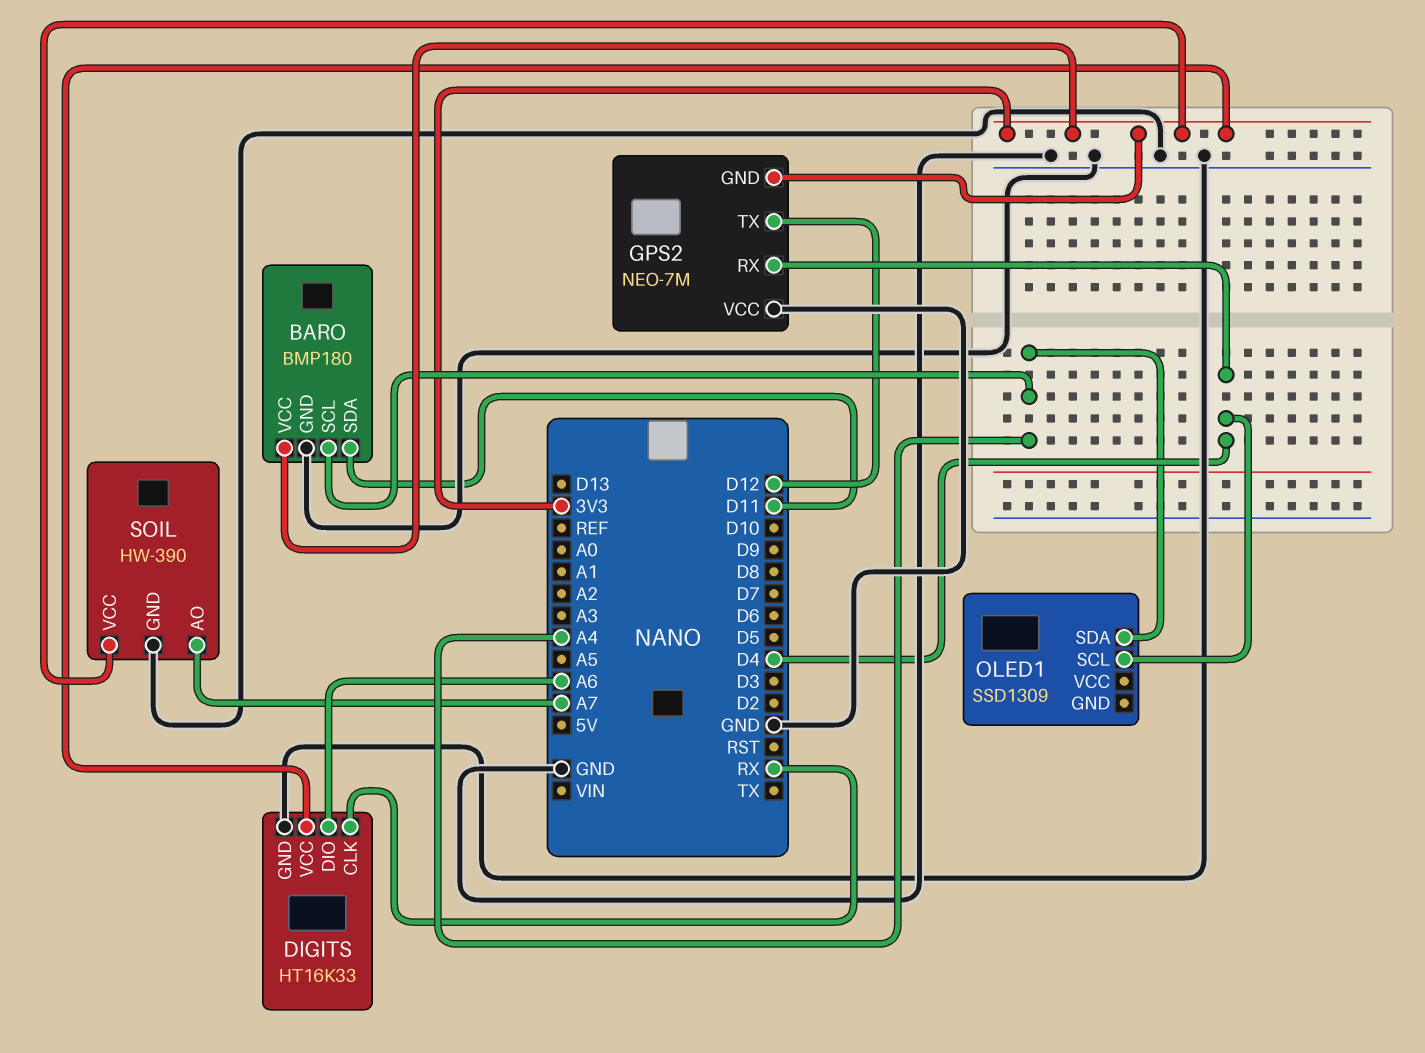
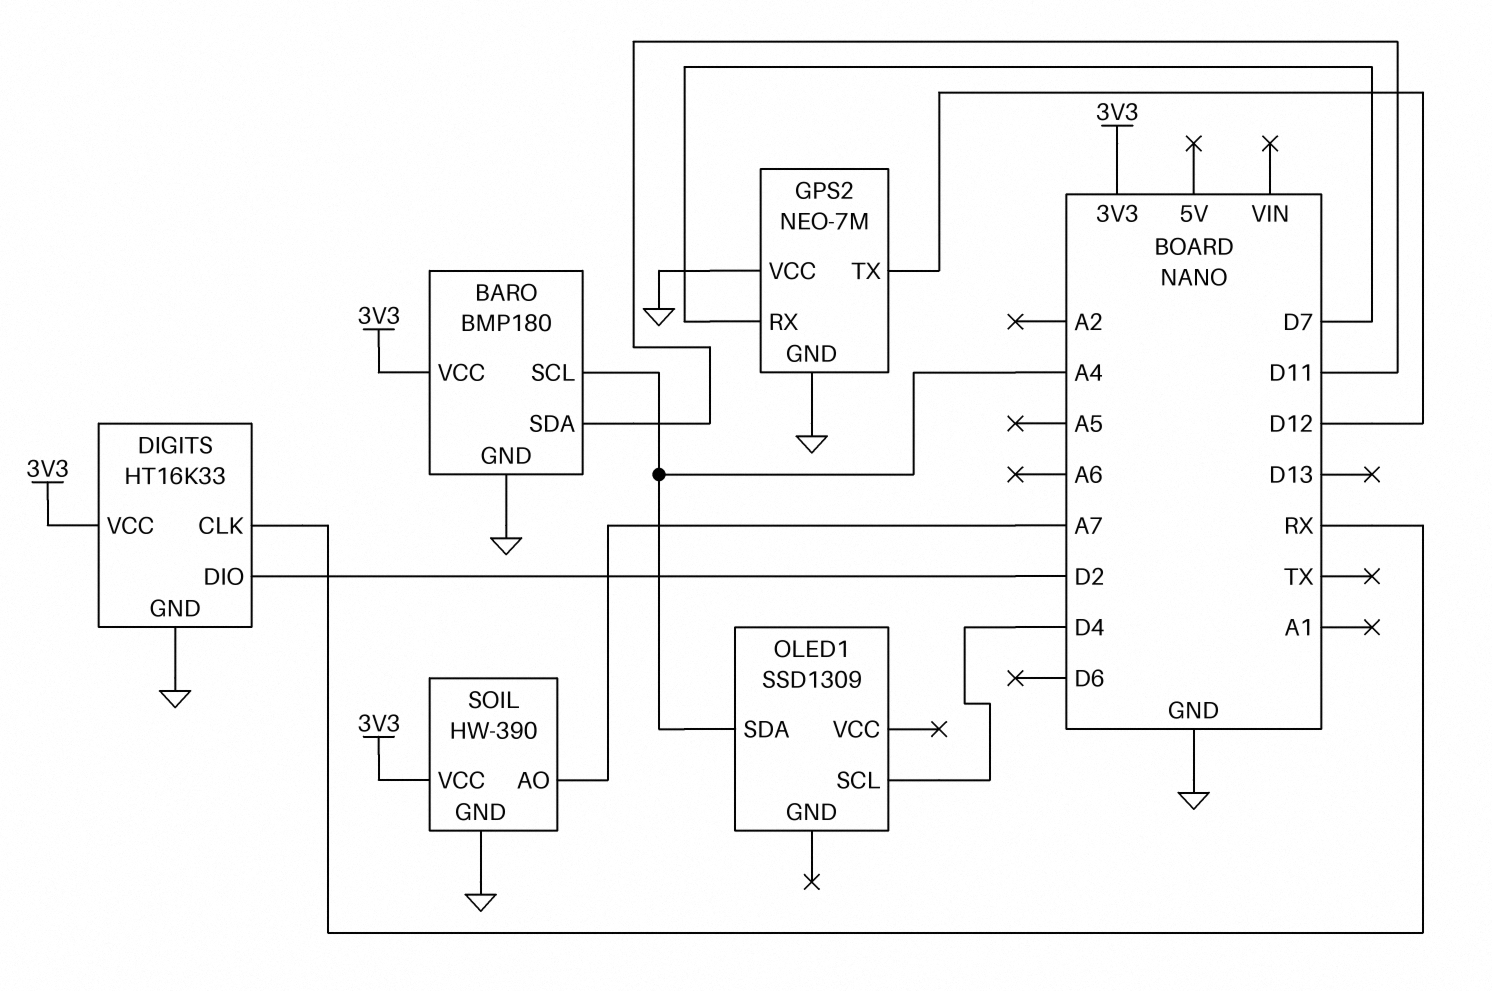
DIGITS pin DIO: A6 -> D2
GPS2 pin GND: 3V3 -> GND
GPS2 pin RX: D4 -> D7

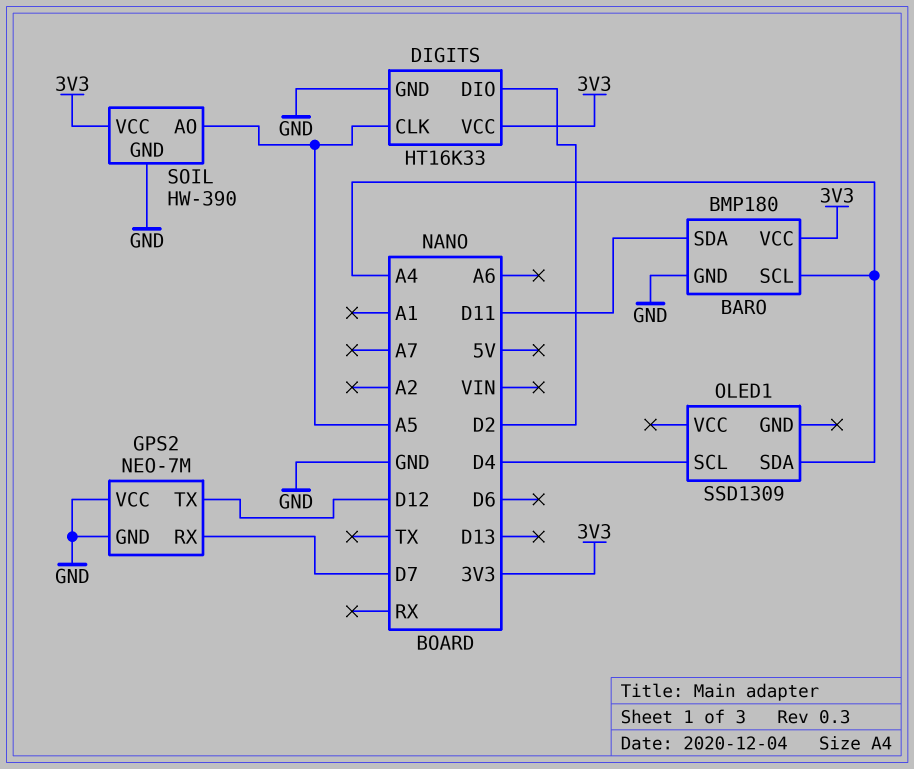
DIGITS pin CLK: RX -> A5
SOIL pin AO: A7 -> A5

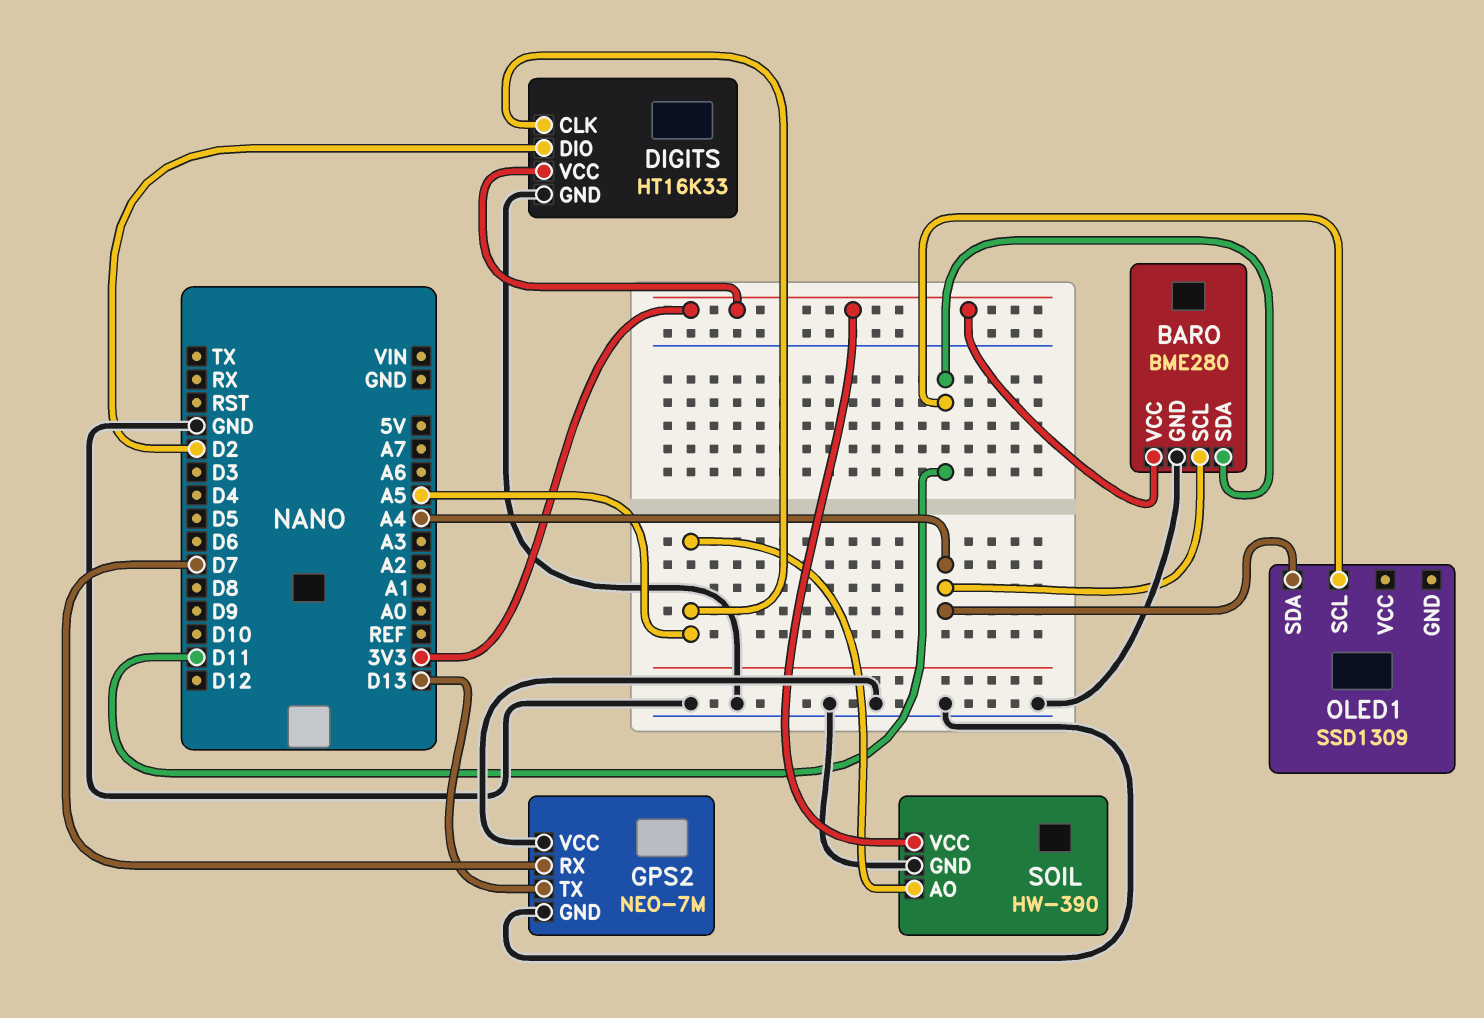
BARO: BMP180 -> BME280
GPS2 pin TX: D12 -> D13
OLED1 pin SCL: D4 -> D11

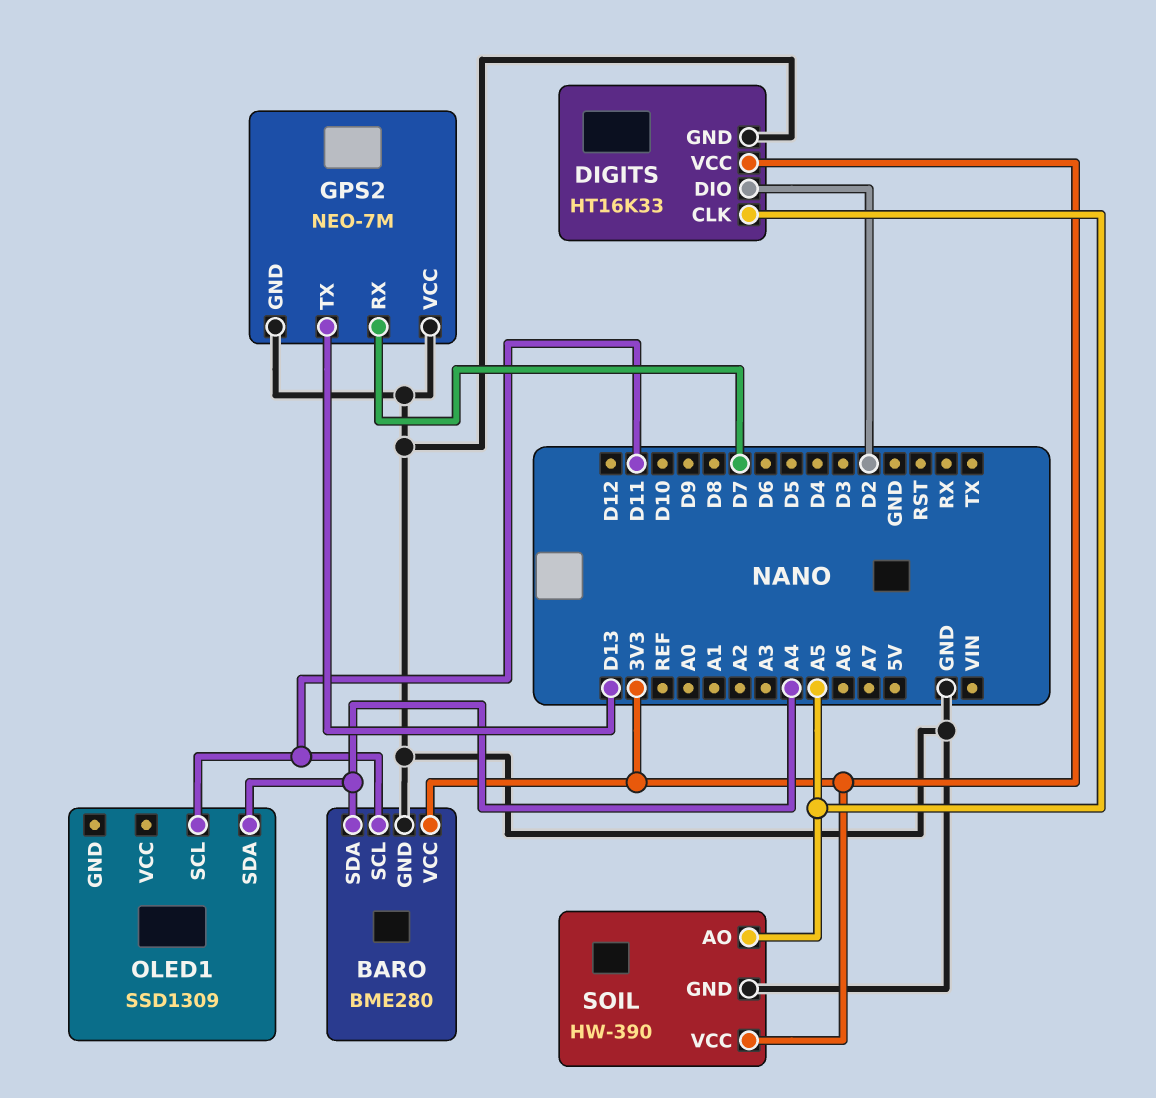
BARO pin SCL: A4 -> D11
BARO pin SDA: D11 -> A4

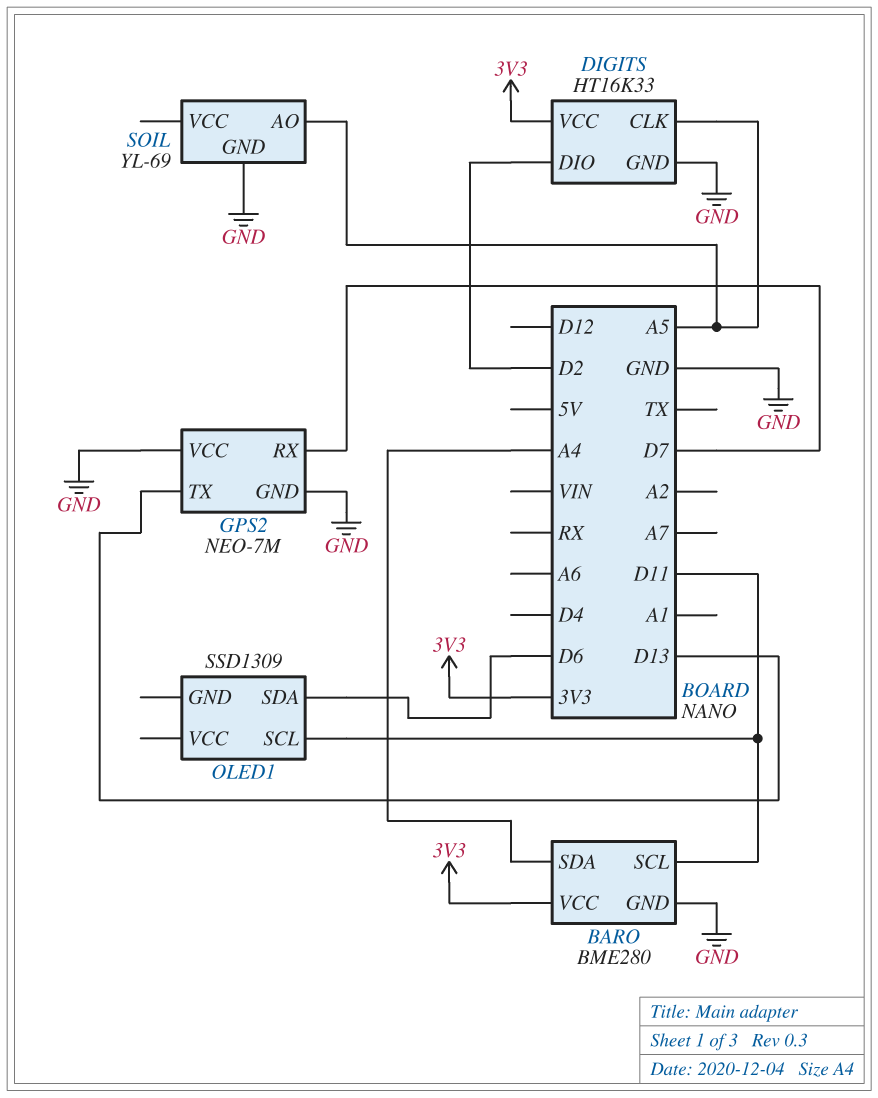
OLED1 pin SDA: A4 -> D6
SOIL: HW-390 -> YL-69
SOIL pin VCC: 3V3 -> none

